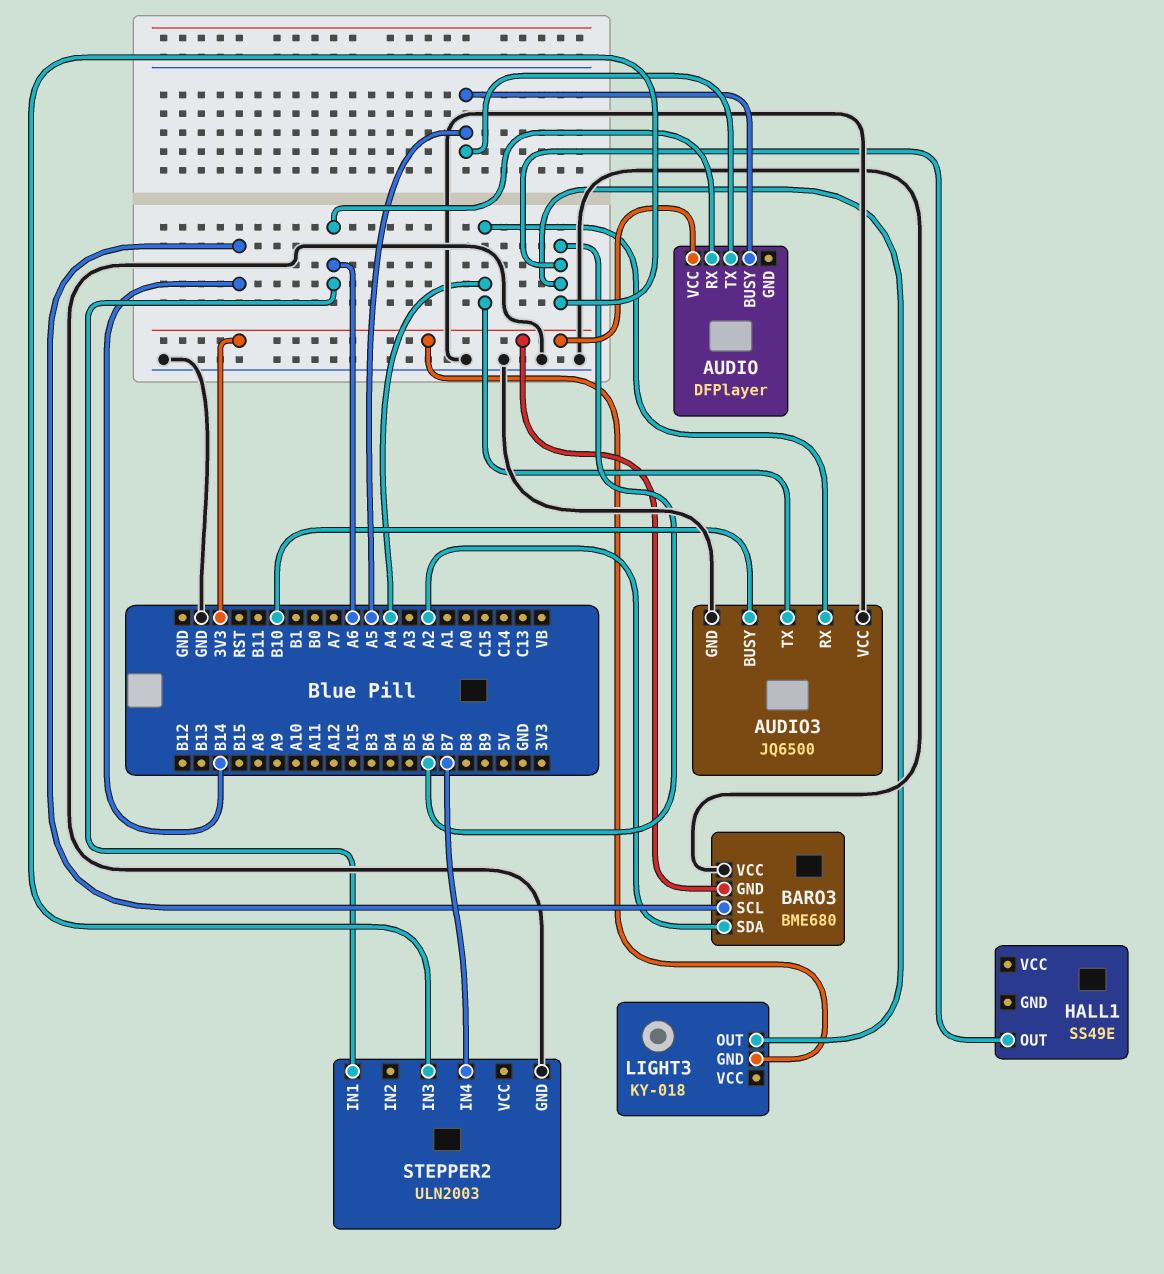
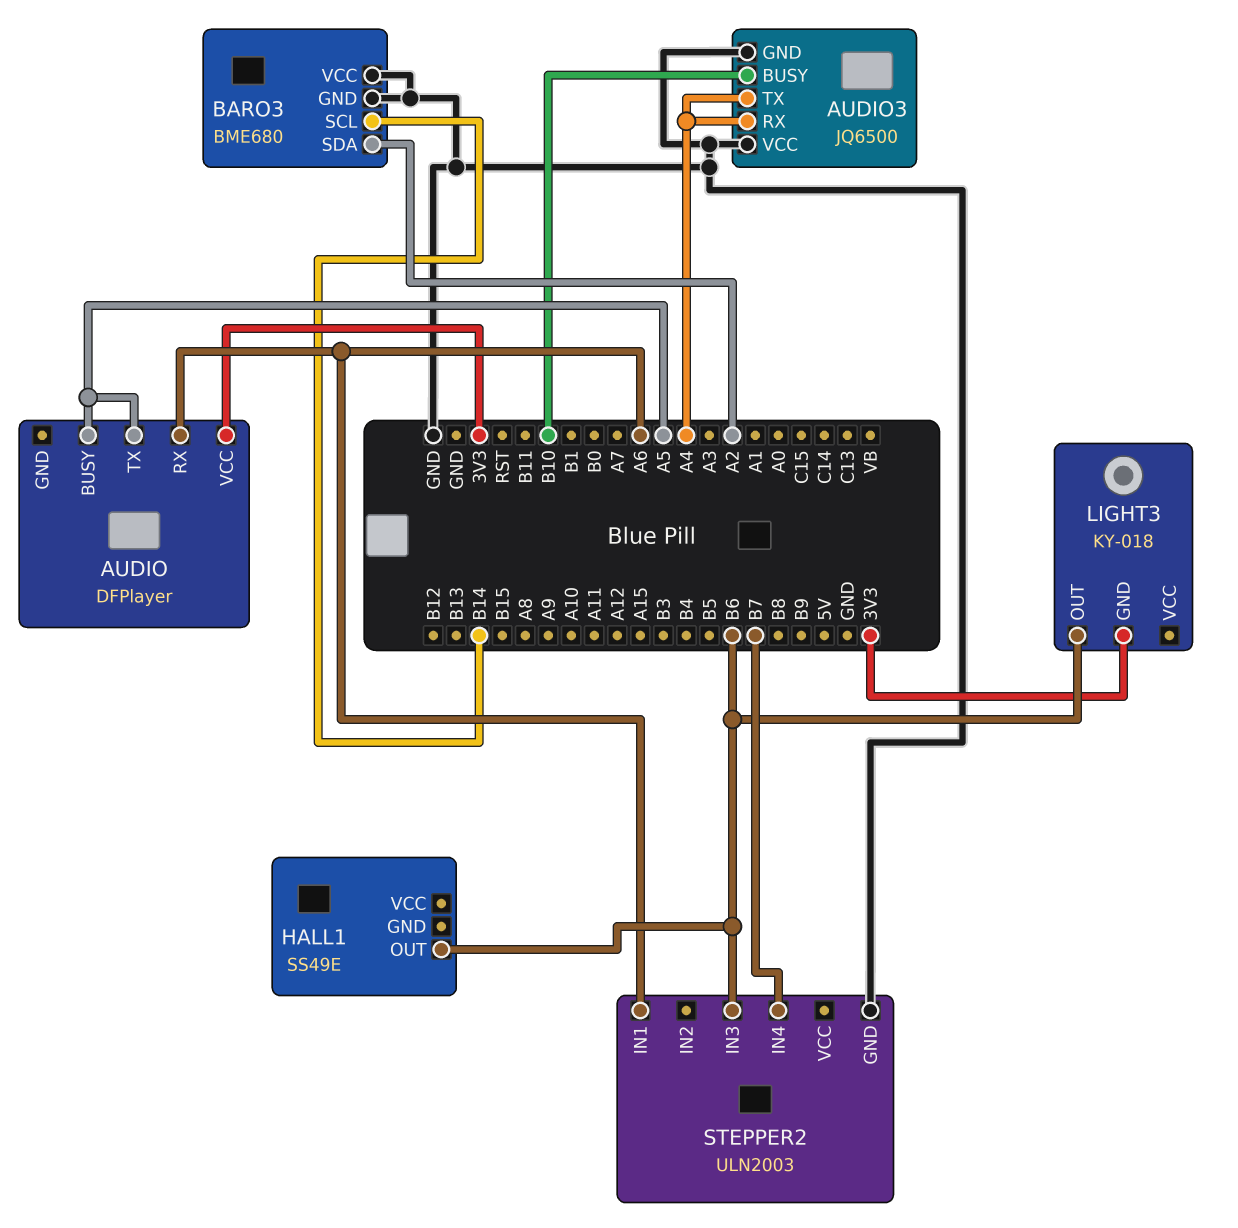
BARO3 pin GND: 3V3 -> GND

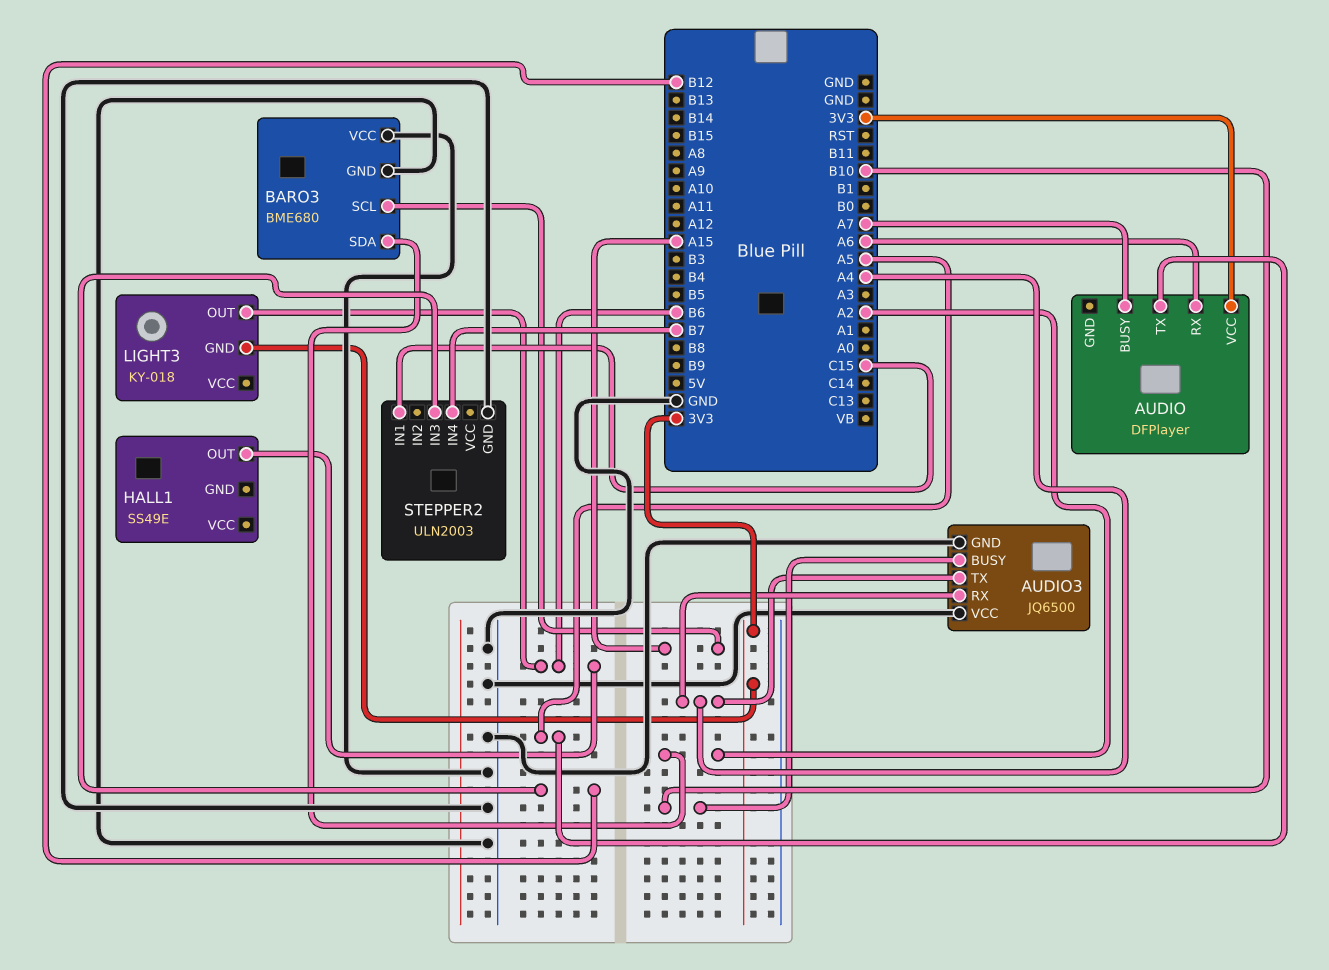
AUDIO pin BUSY: A5 -> A7
BARO3 pin SCL: B14 -> A15
STEPPER2 pin IN1: A6 -> C15
STEPPER2 pin IN3: B6 -> B12

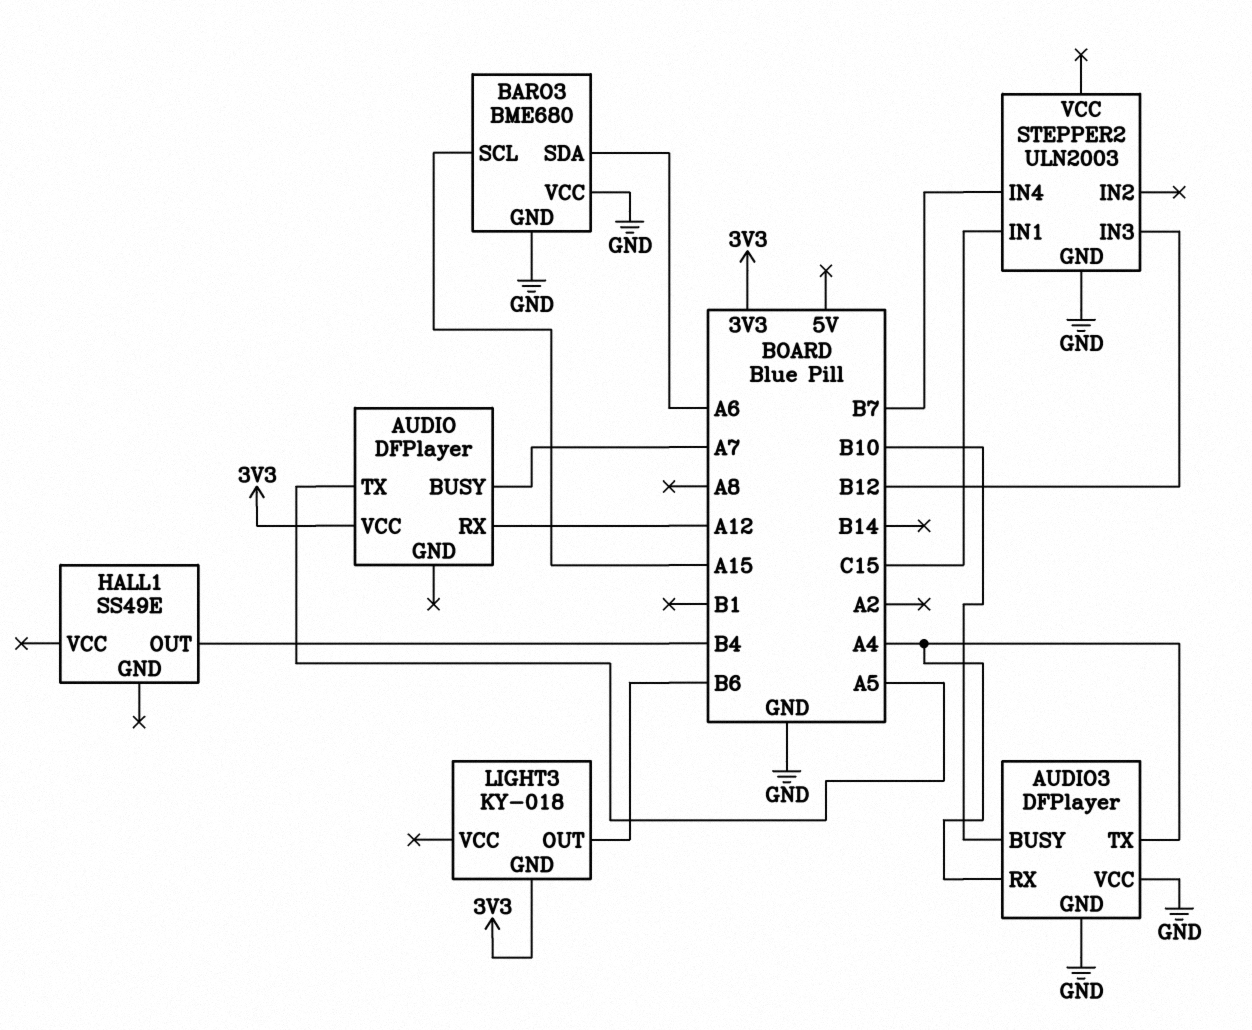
AUDIO pin RX: A6 -> A12
AUDIO3: JQ6500 -> DFPlayer
BARO3 pin SDA: A2 -> A6
HALL1 pin OUT: B6 -> B4

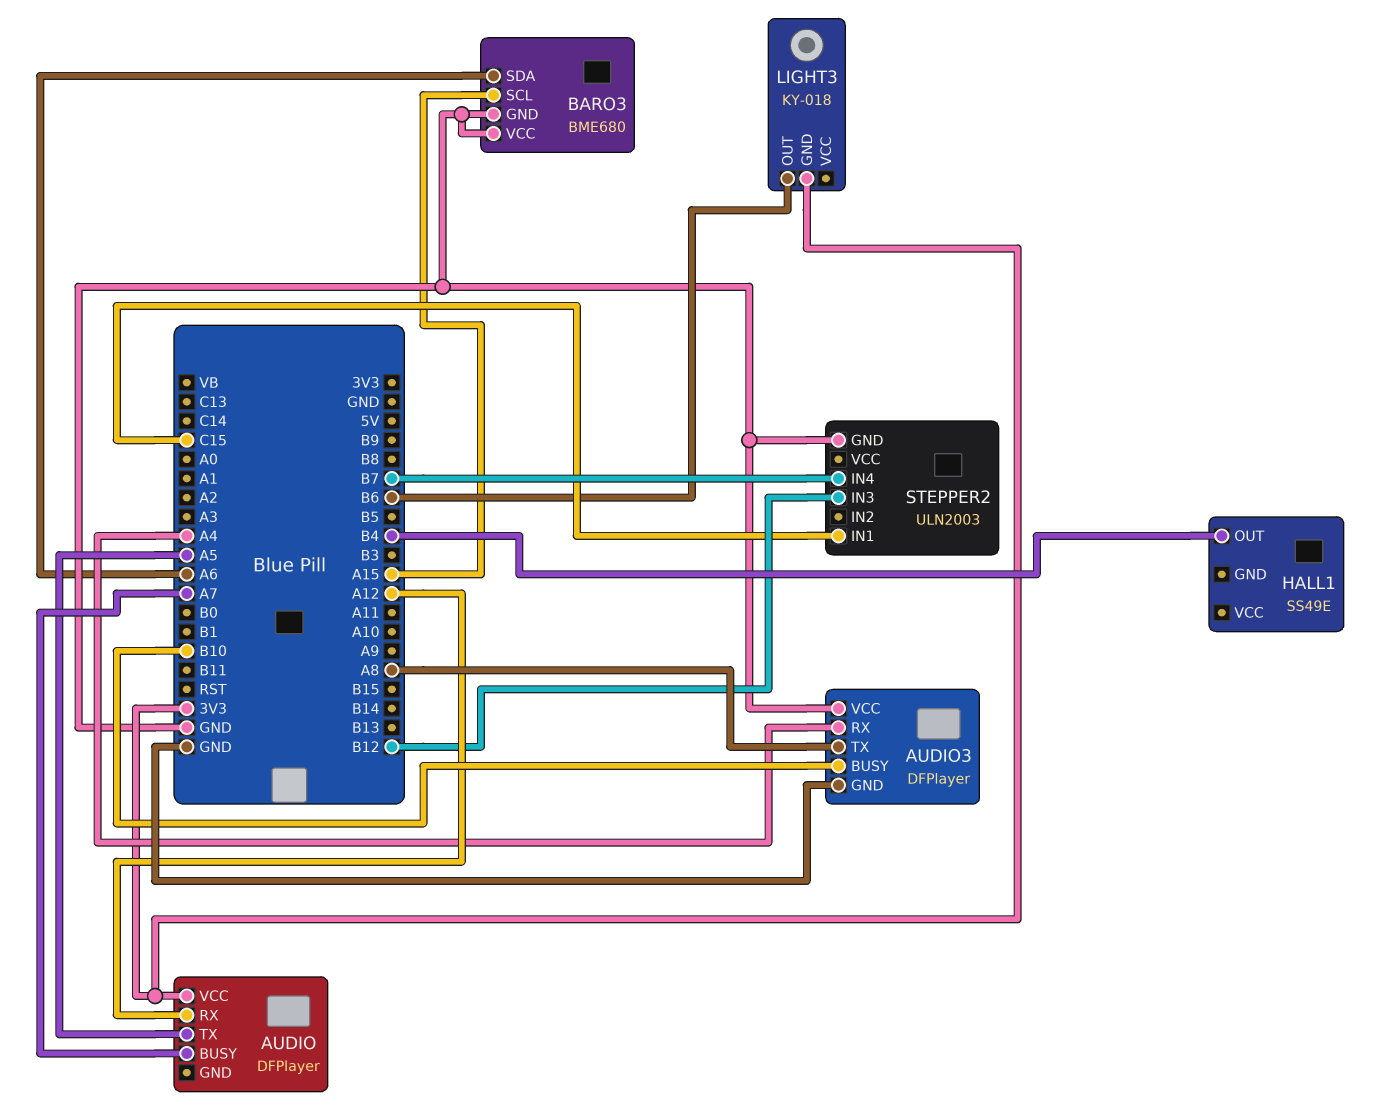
AUDIO3 pin TX: A4 -> A8

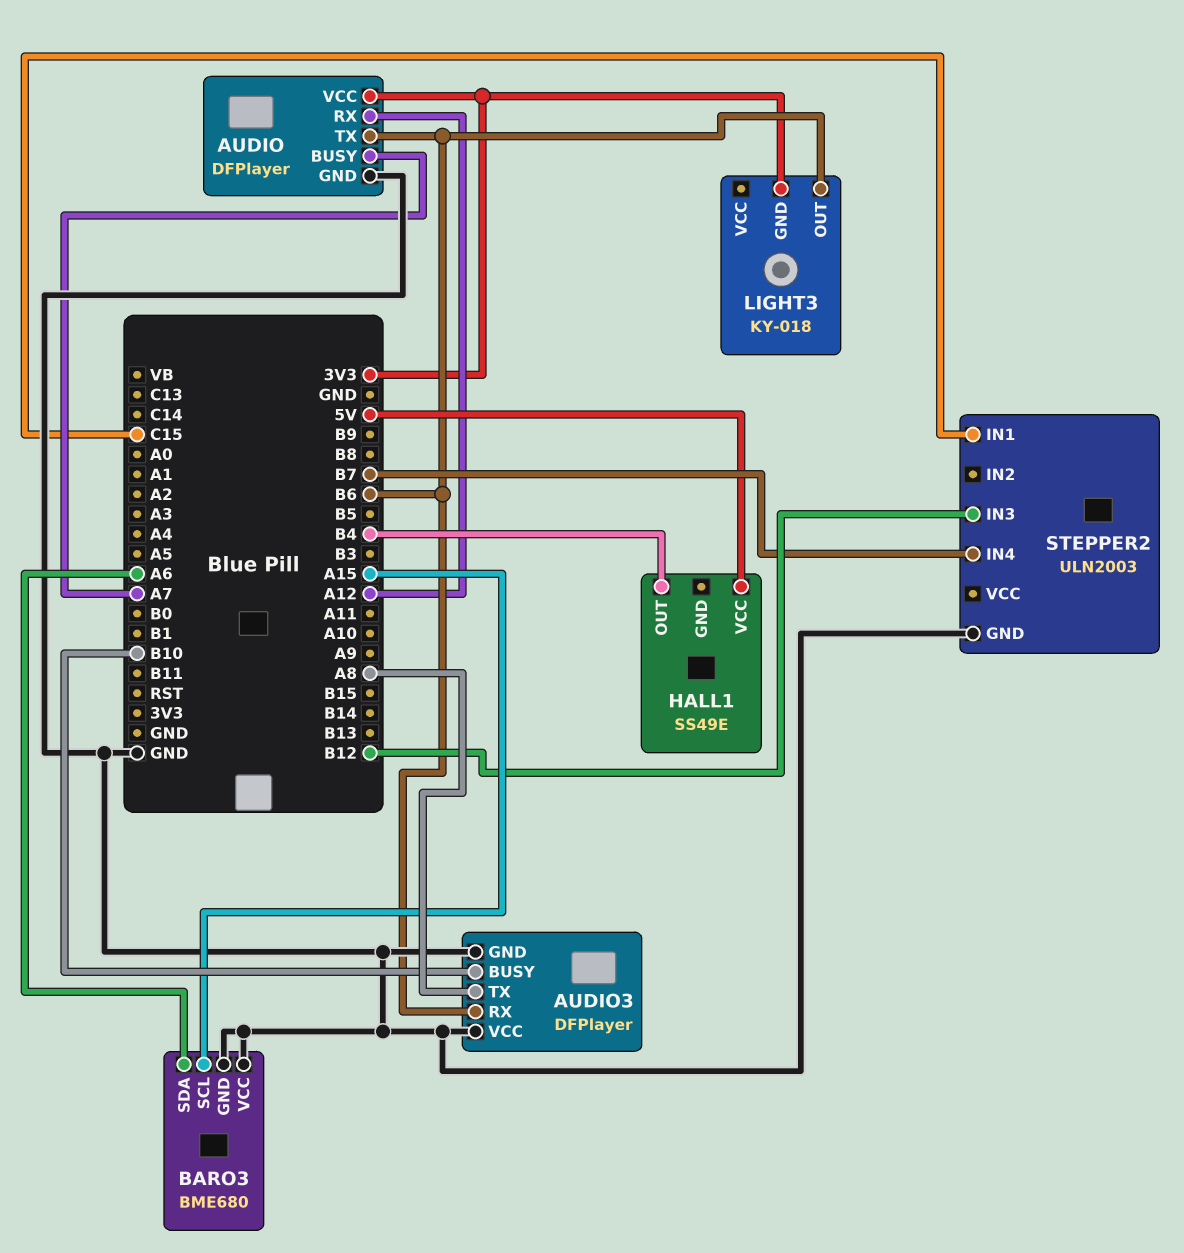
AUDIO pin GND: none -> GND
AUDIO pin TX: A5 -> B6
AUDIO3 pin RX: A4 -> B6
HALL1 pin VCC: none -> 5V

